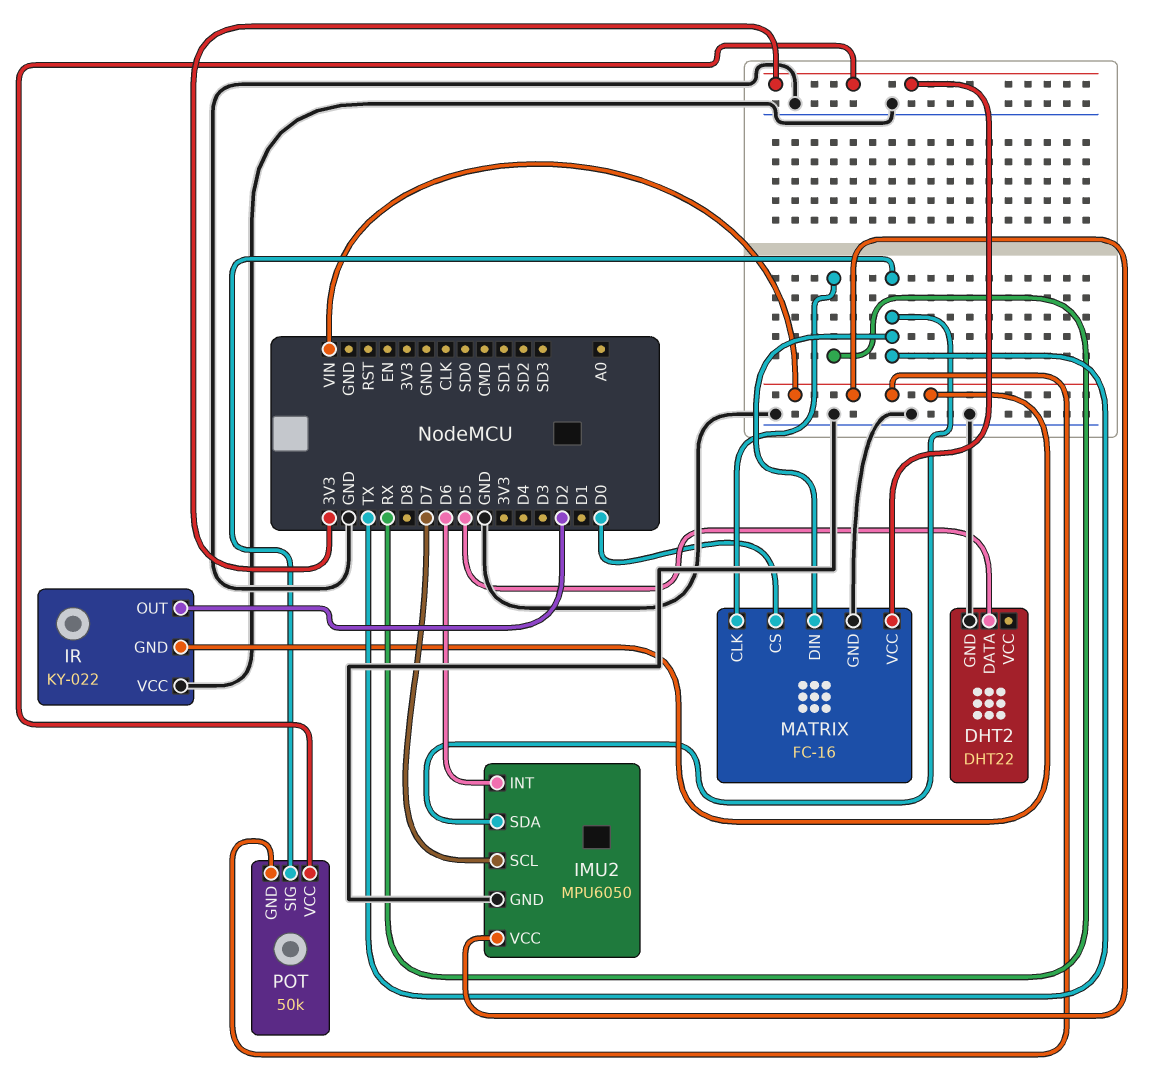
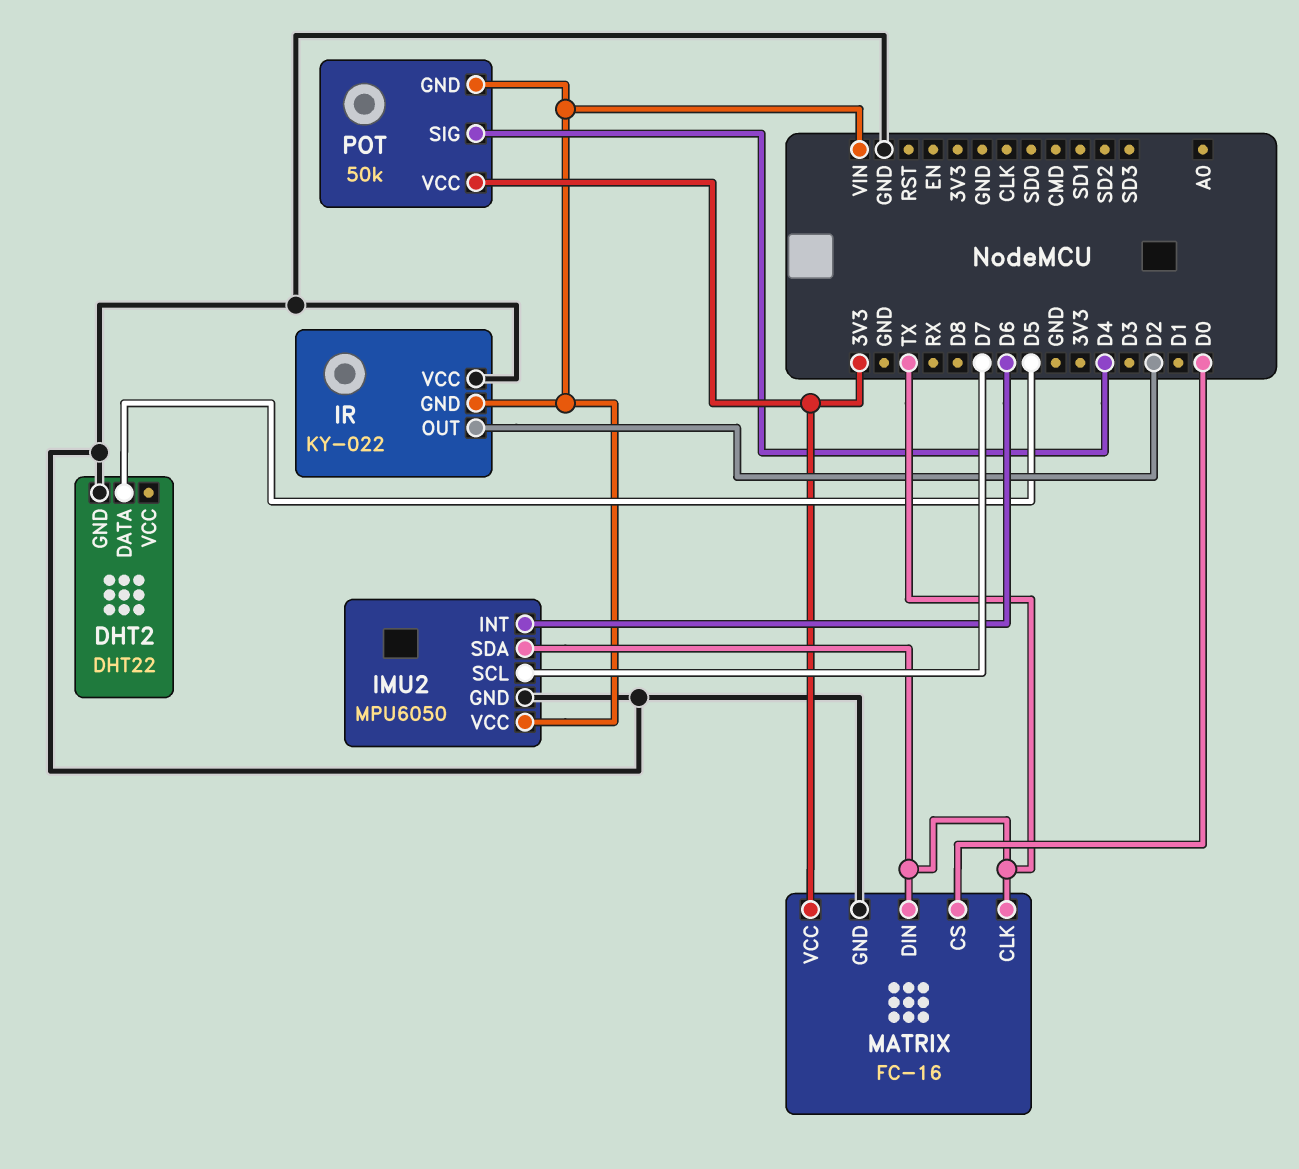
MATRIX pin CLK: RX -> TX
POT pin SIG: TX -> D4

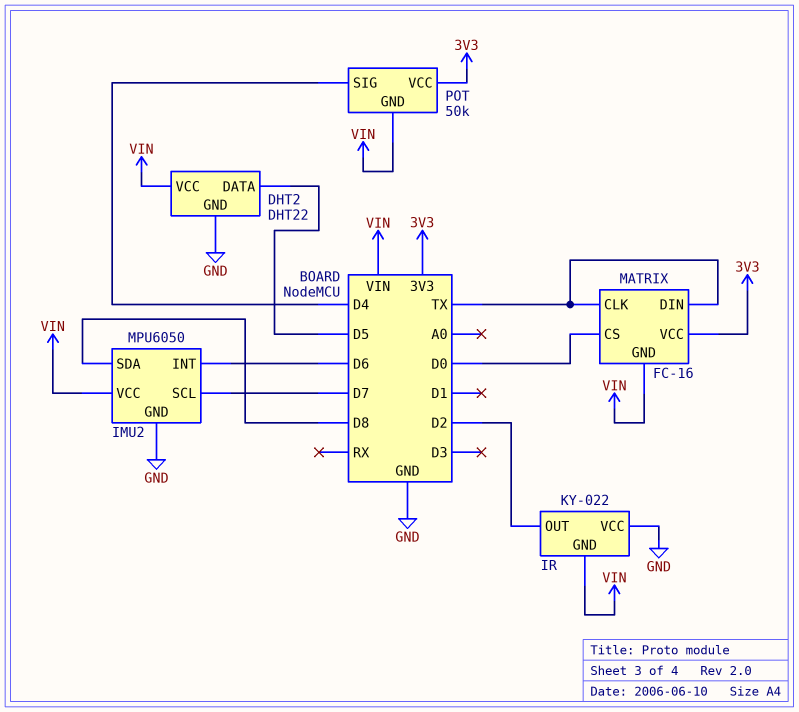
DHT2 pin VCC: none -> VIN
IMU2 pin SDA: TX -> D8
MATRIX pin GND: GND -> VIN

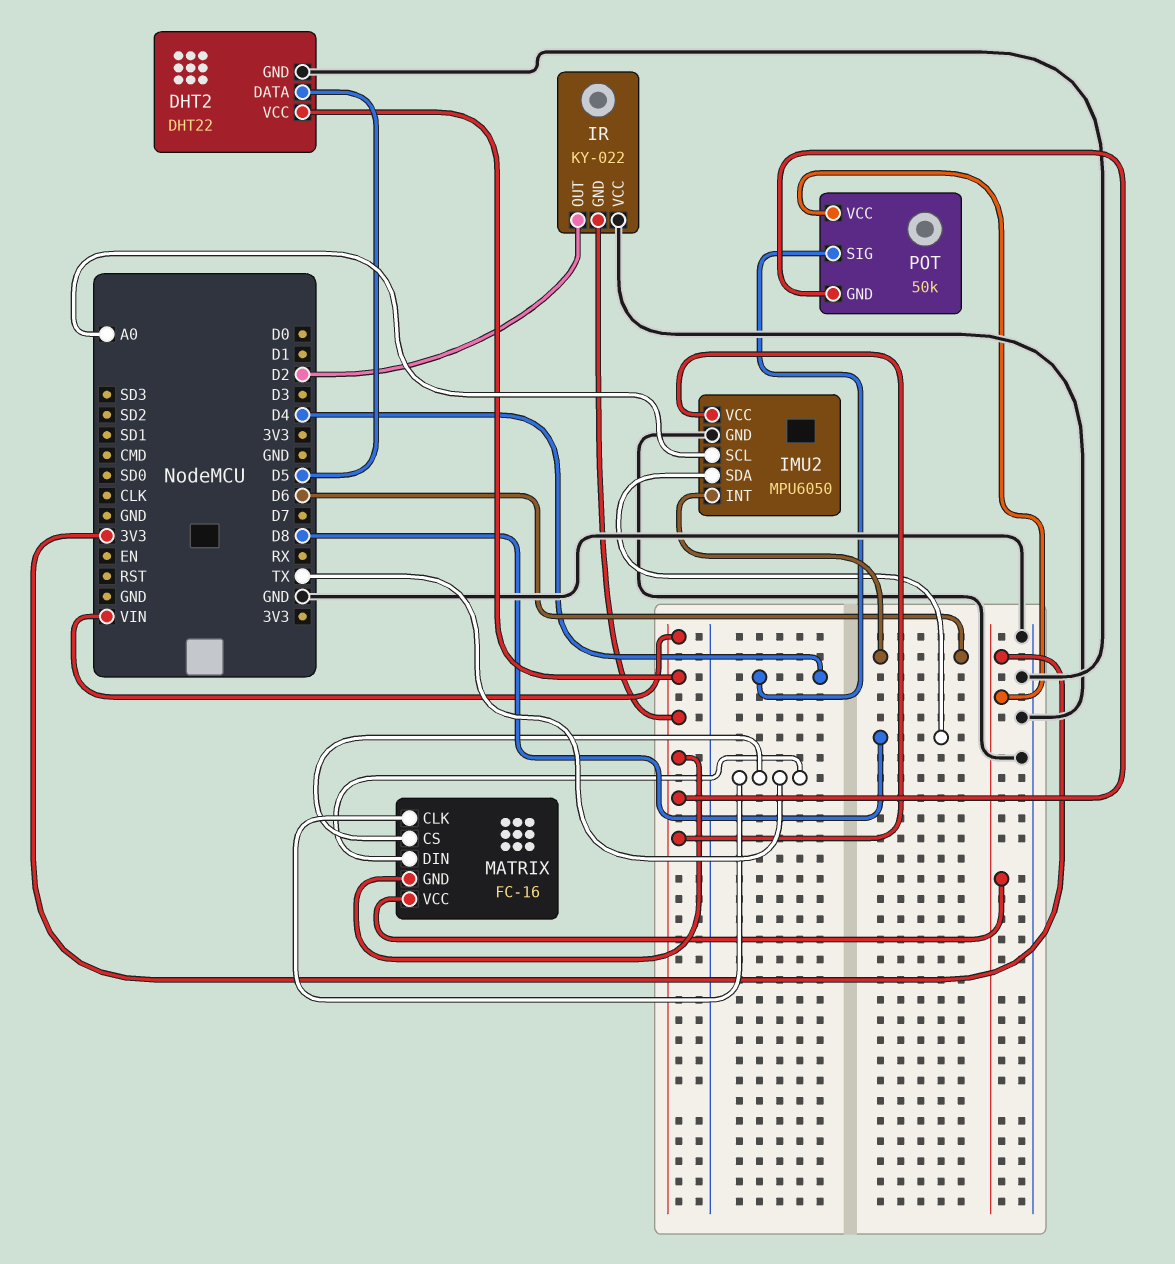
IMU2 pin SCL: D7 -> A0
MATRIX pin CS: D0 -> TX

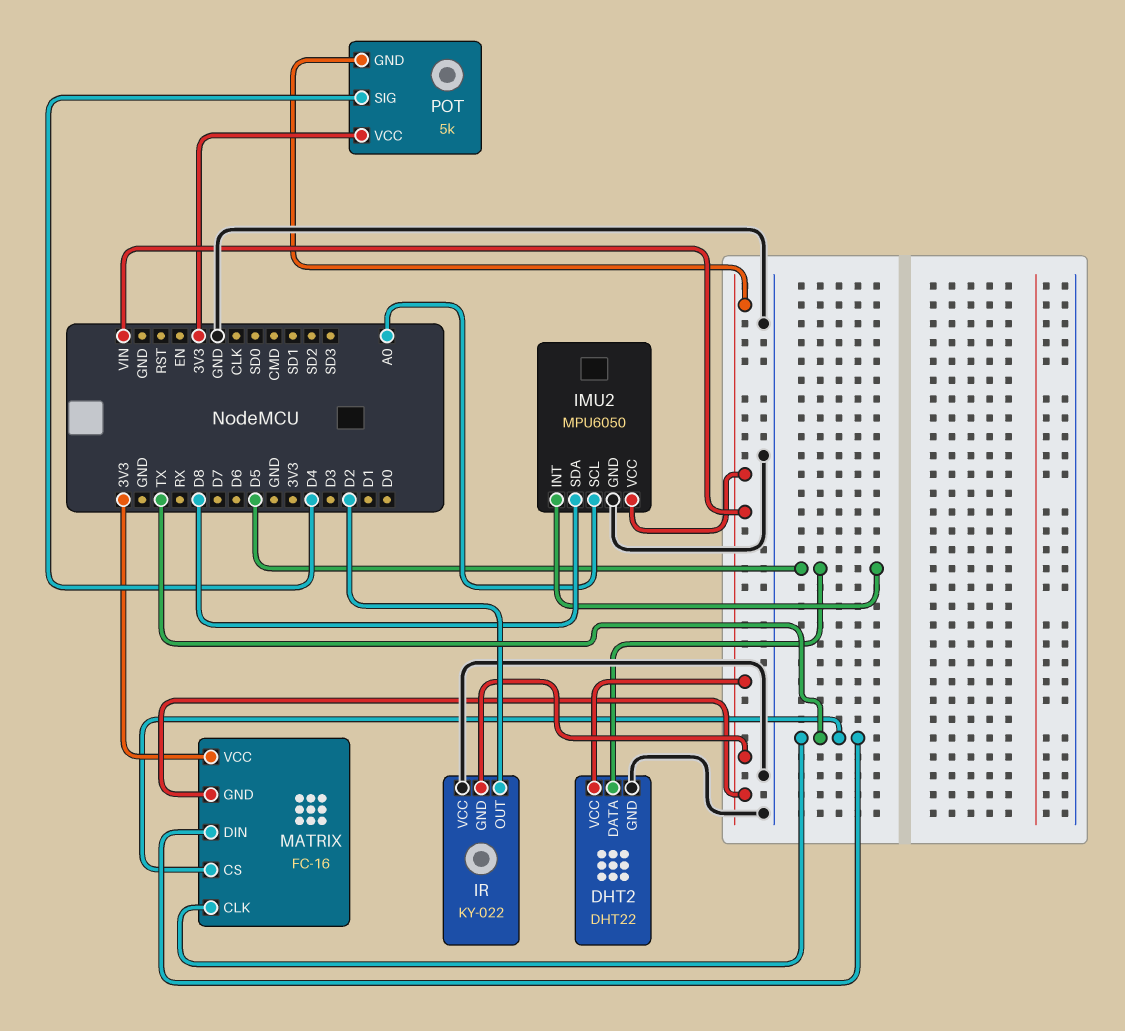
IMU2 pin INT: D6 -> D5
POT: 50k -> 5k

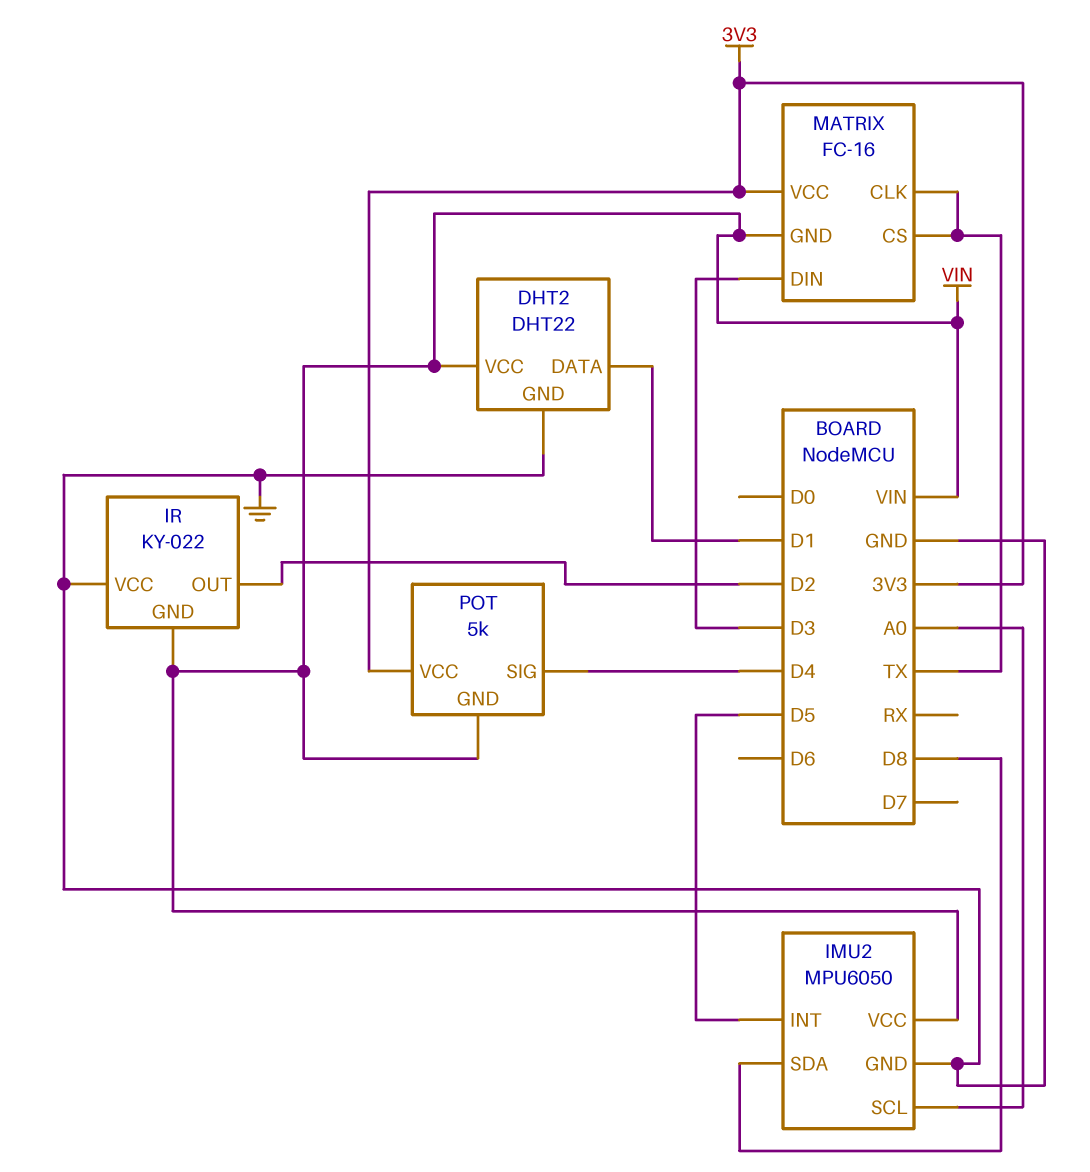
DHT2 pin DATA: D5 -> D1
MATRIX pin DIN: TX -> D3

